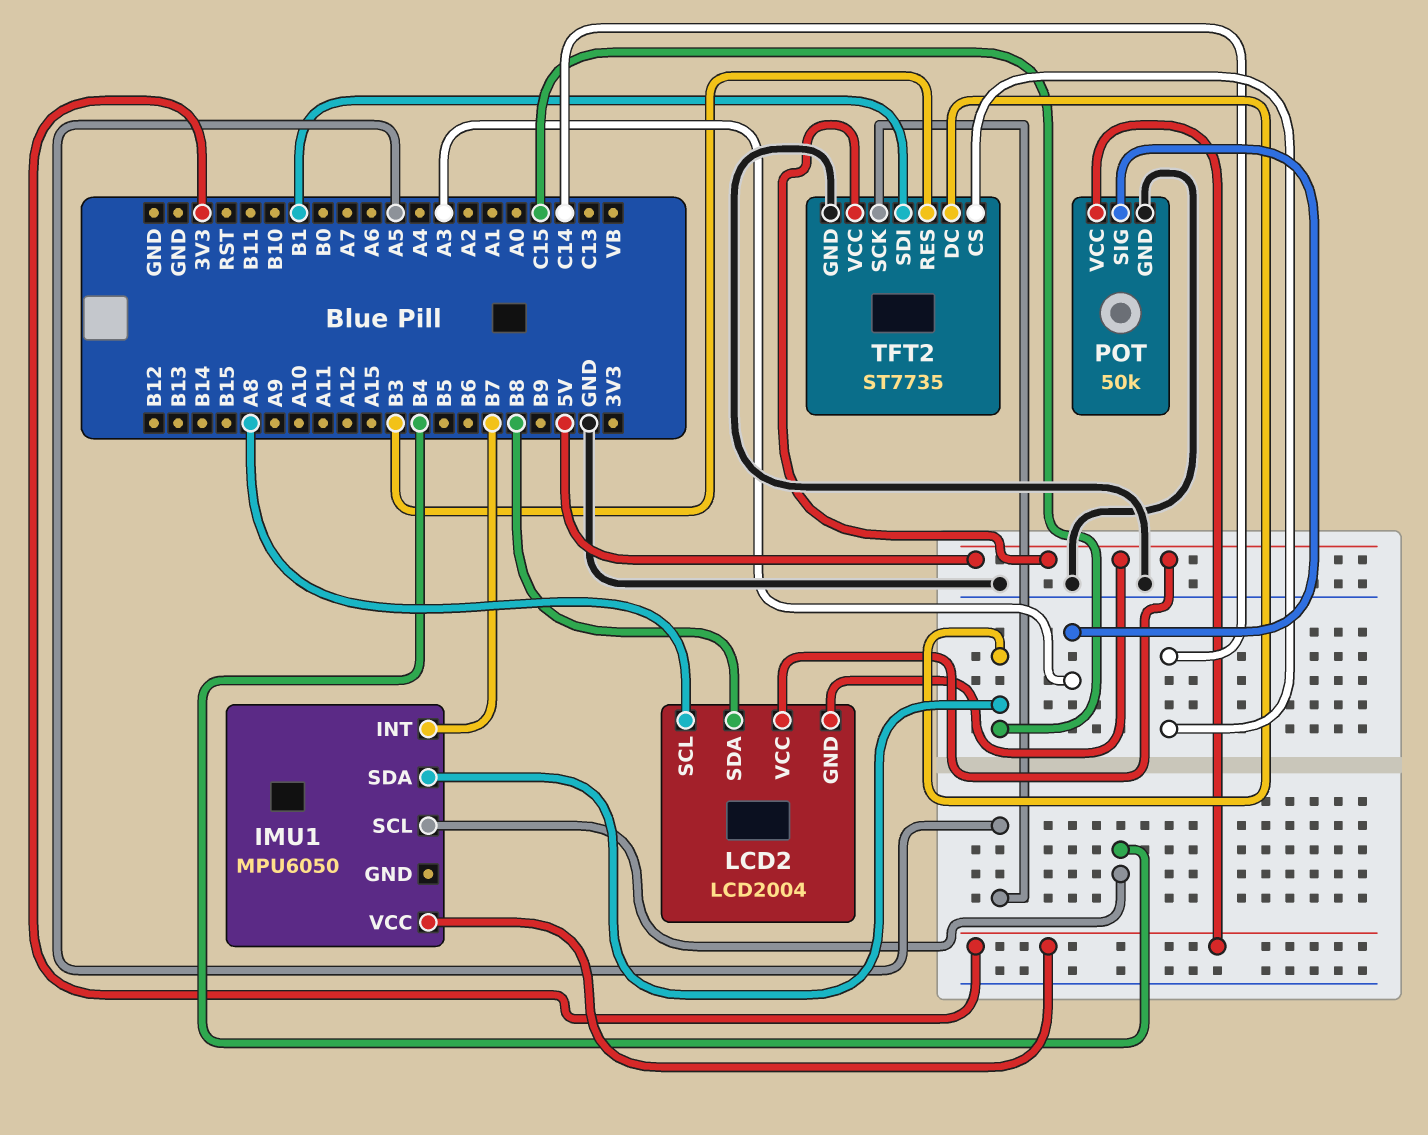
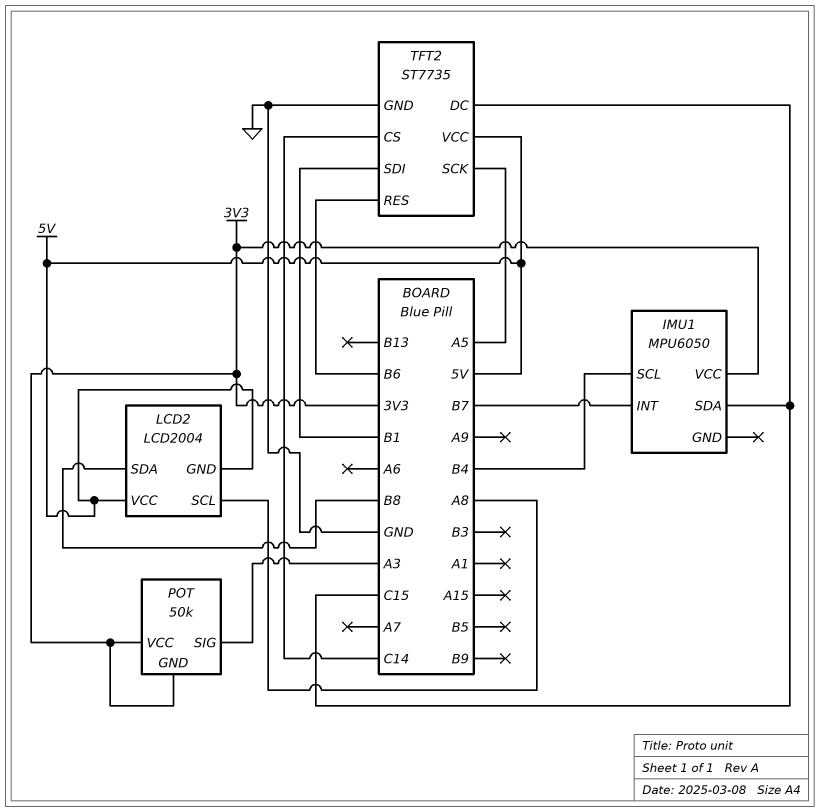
POT pin GND: GND -> 3V3
TFT2 pin RES: B3 -> B6

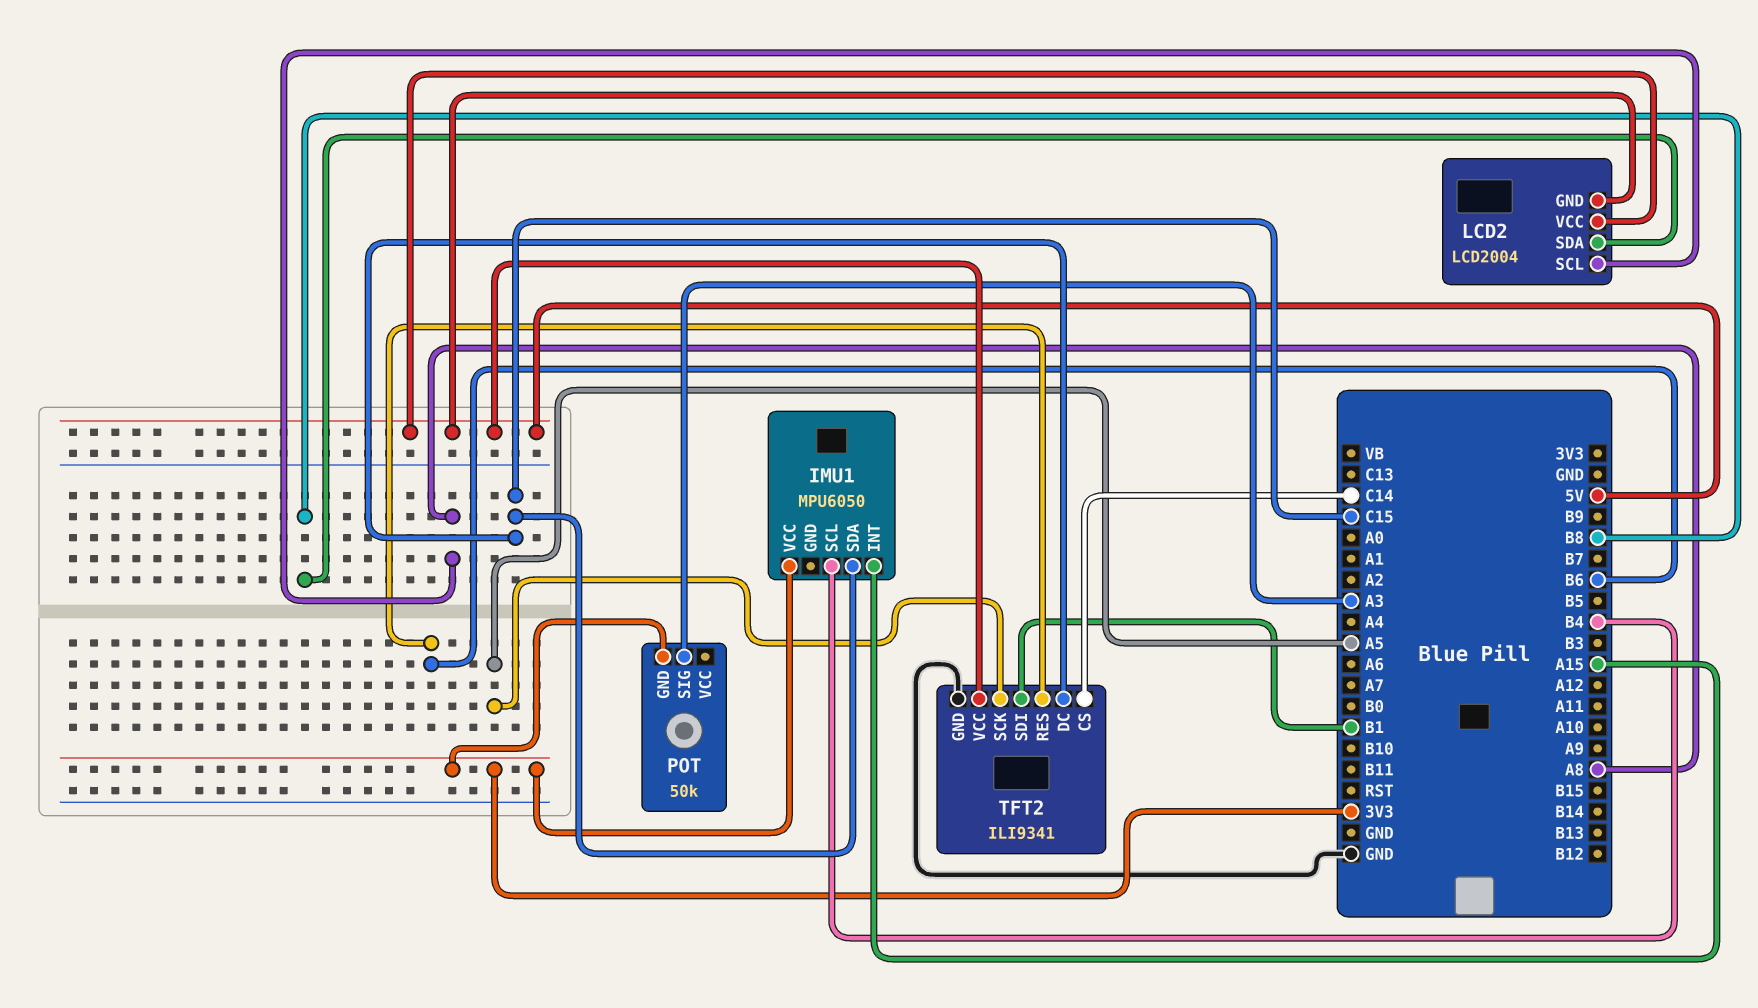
IMU1 pin INT: B7 -> A15
POT pin VCC: 3V3 -> none
TFT2: ST7735 -> ILI9341

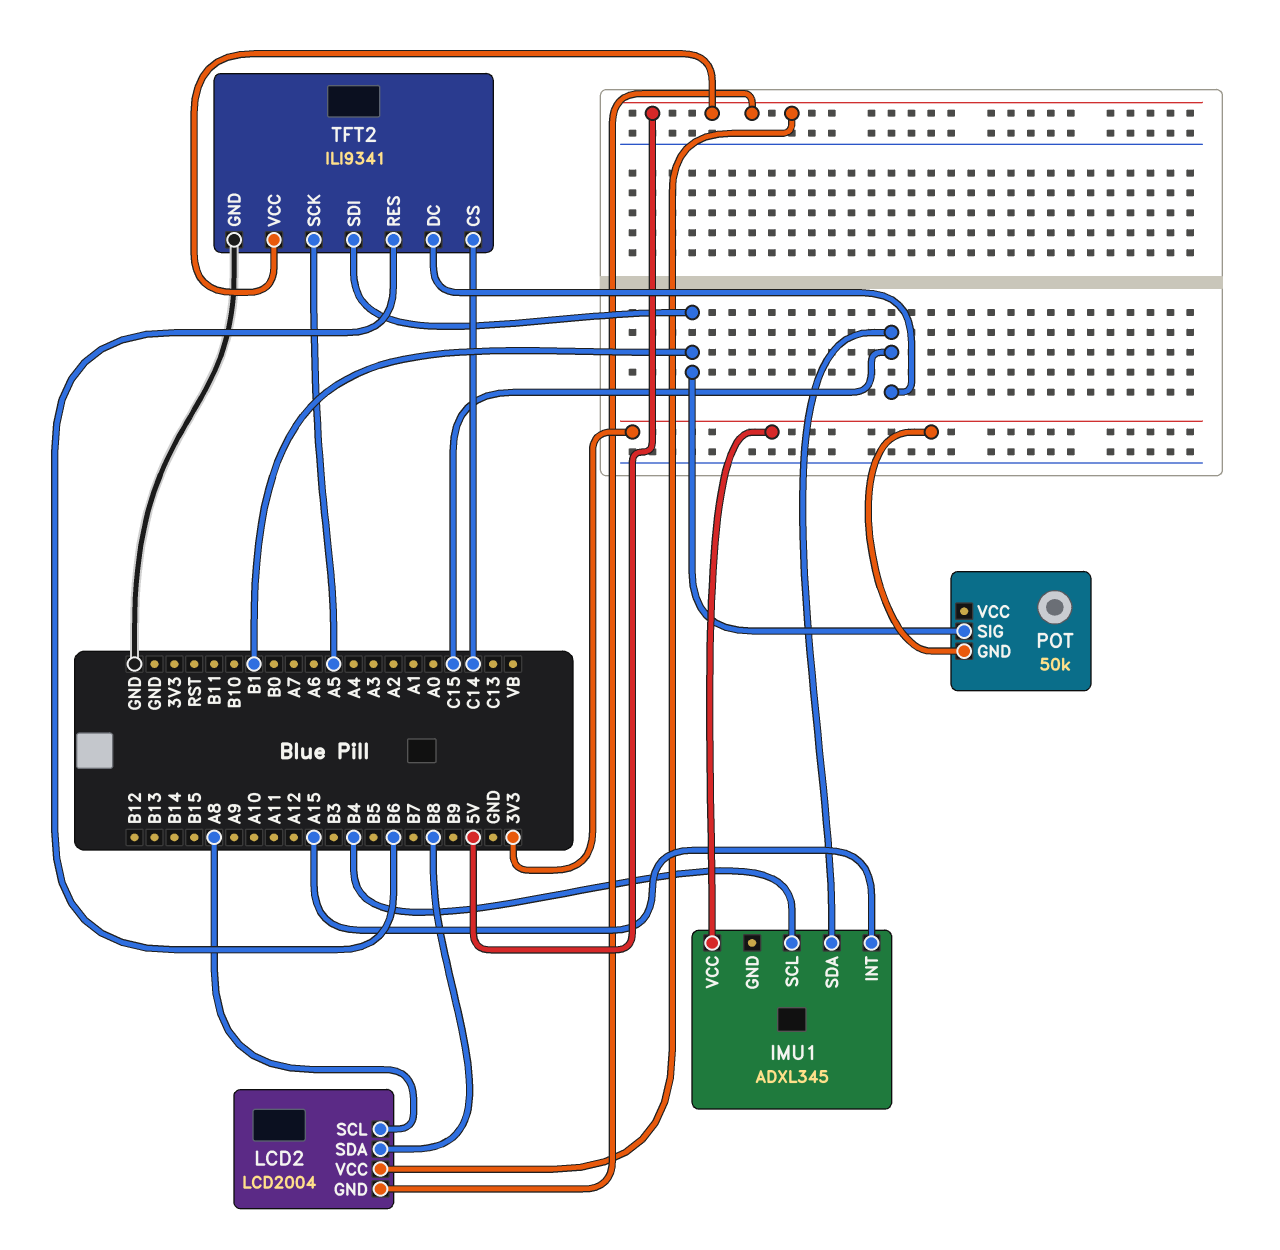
IMU1: MPU6050 -> ADXL345
POT pin SIG: A3 -> B1

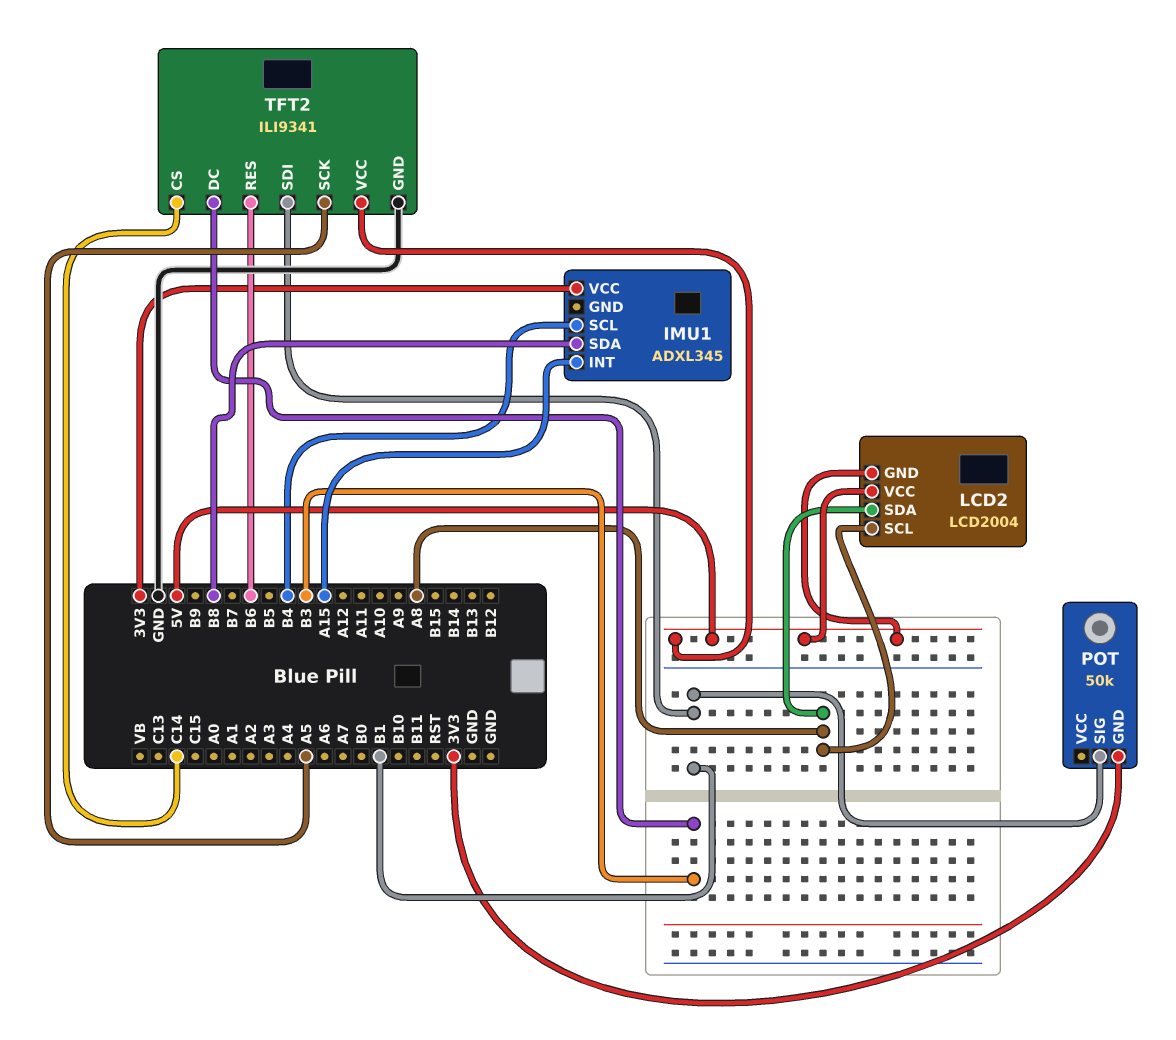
IMU1 pin SDA: C15 -> B8
LCD2 pin SDA: B8 -> A8
TFT2 pin DC: C15 -> B3

